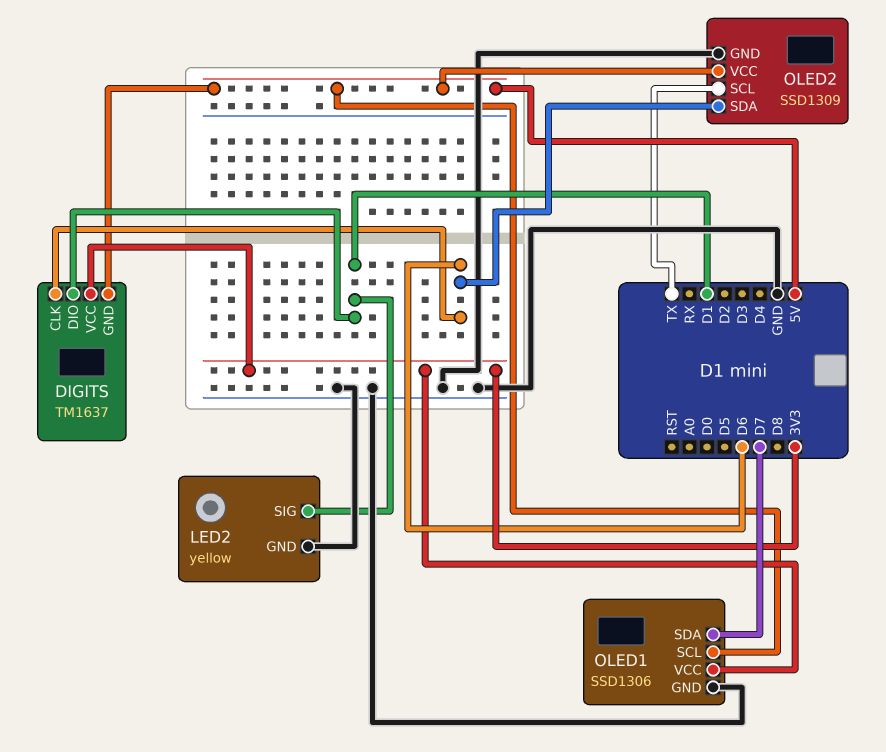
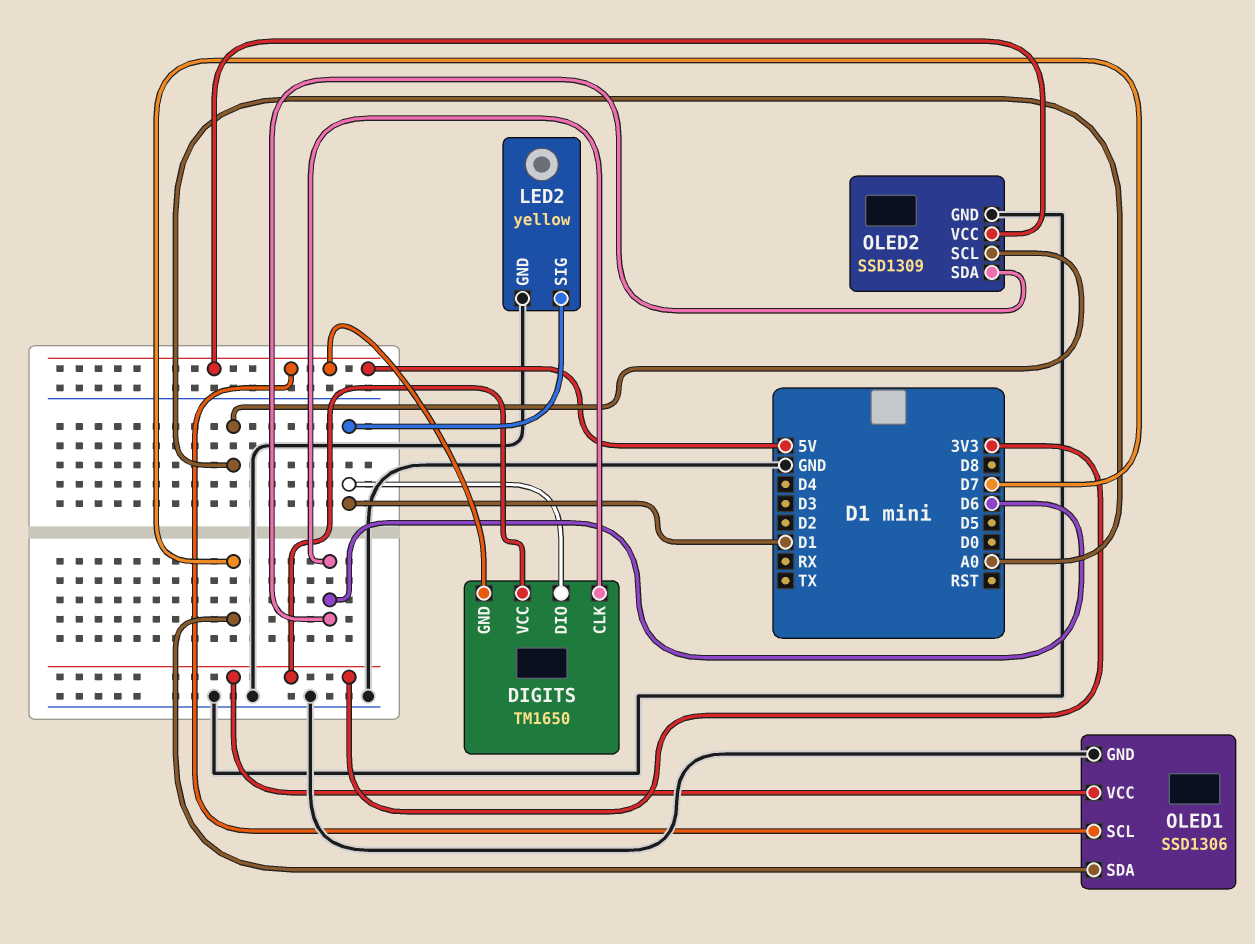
DIGITS: TM1637 -> TM1650
OLED2 pin SCL: TX -> A0

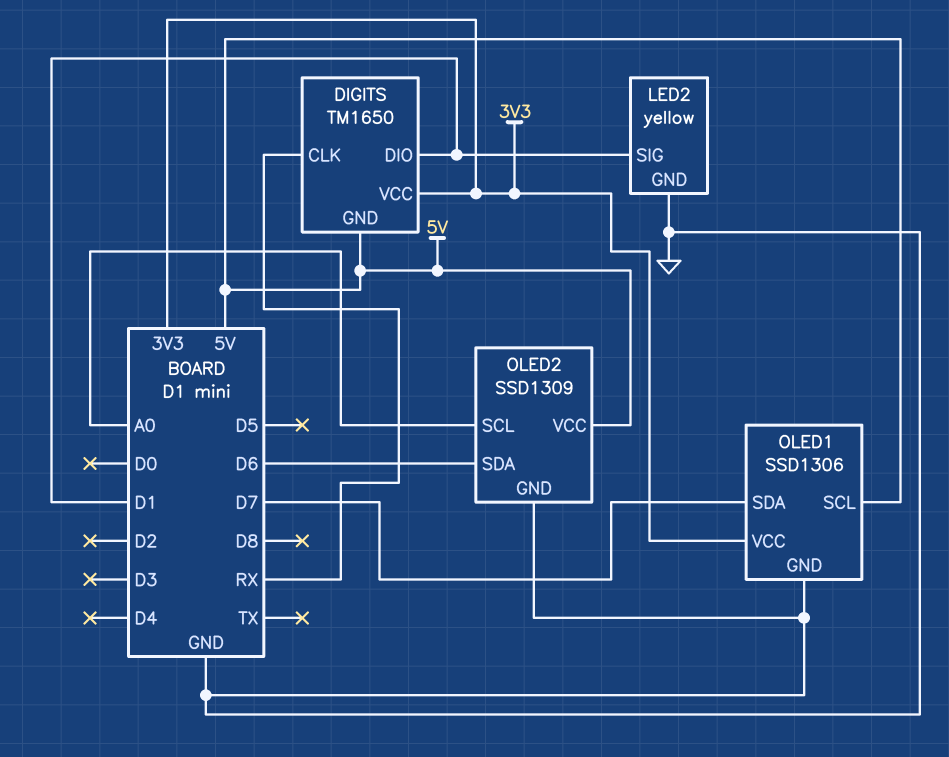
DIGITS pin CLK: D6 -> RX

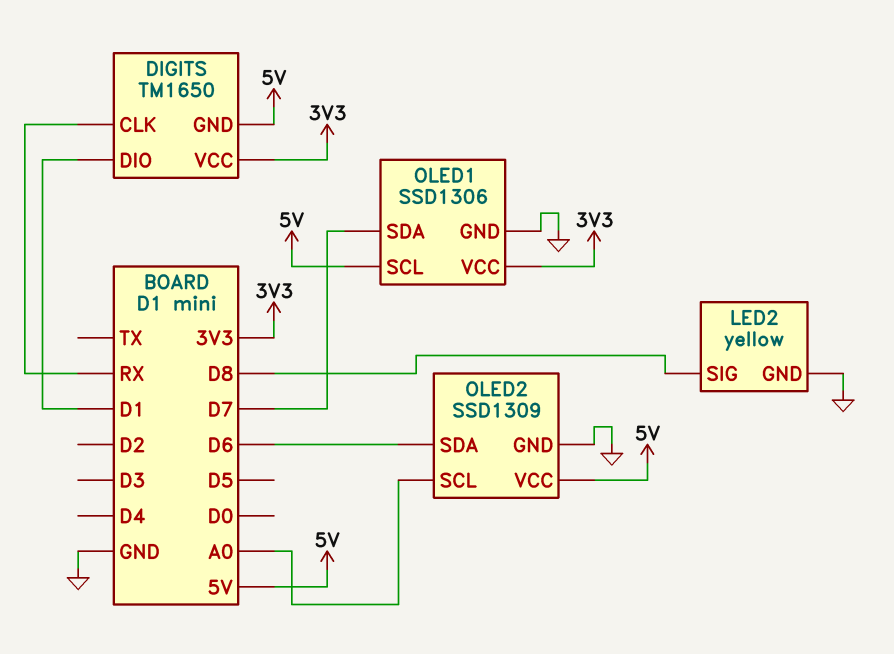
LED2 pin SIG: D1 -> D8

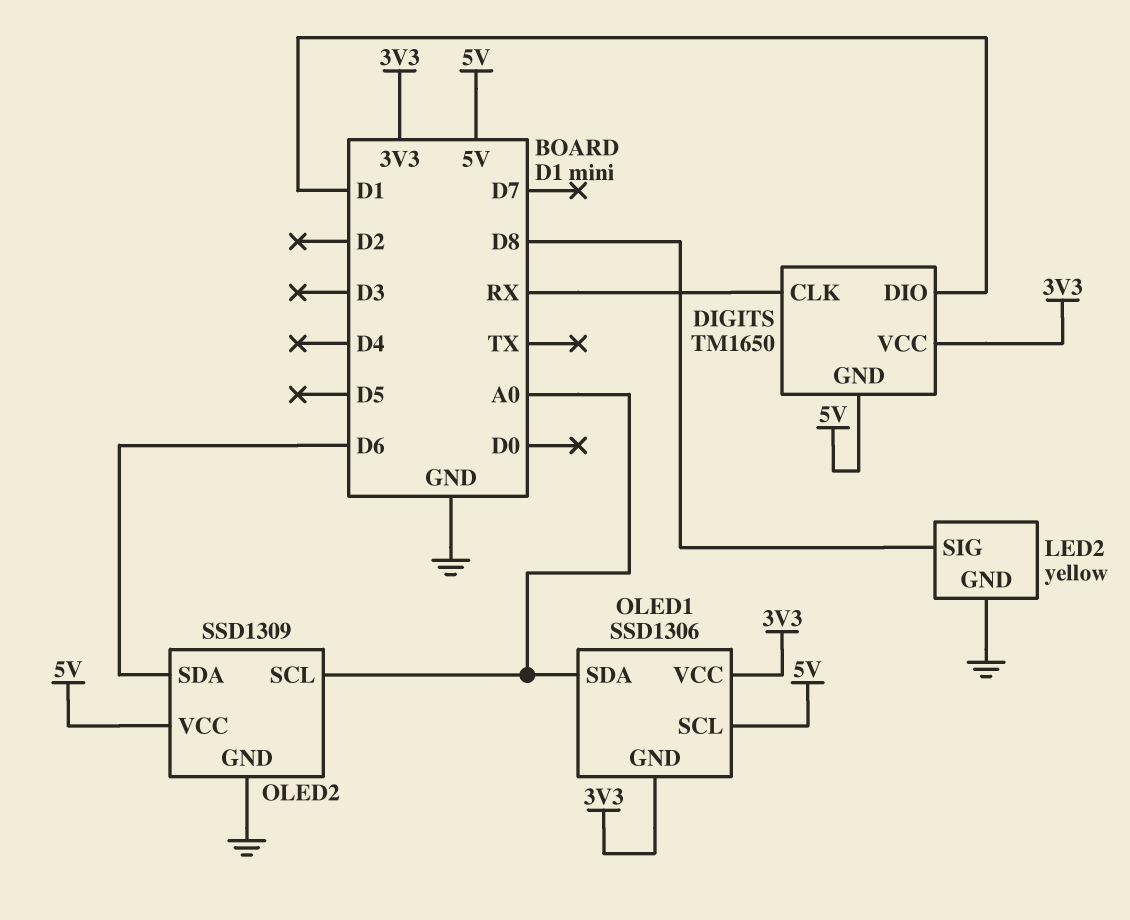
OLED1 pin GND: GND -> 3V3
OLED1 pin SDA: D7 -> A0

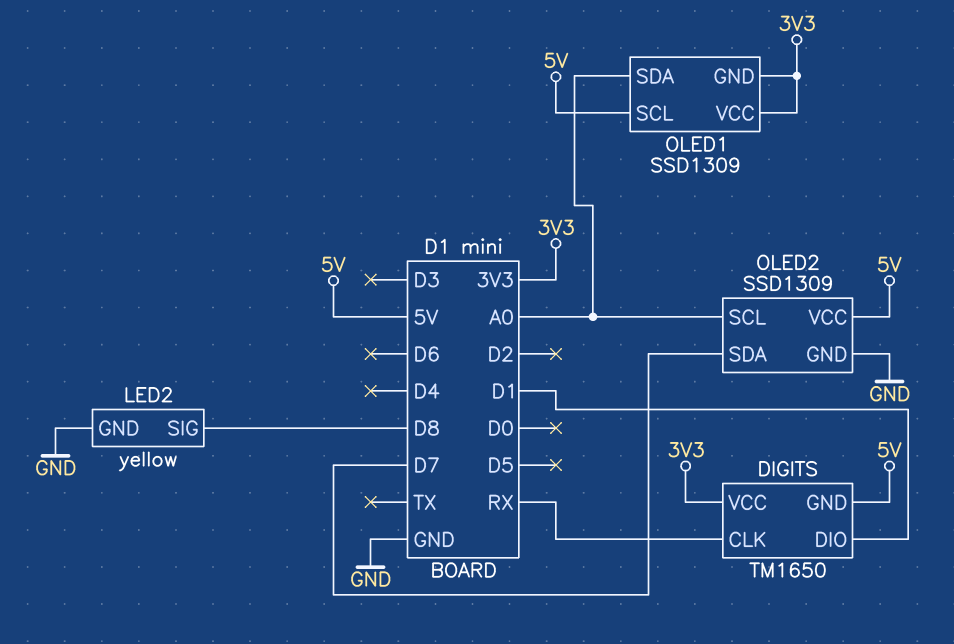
OLED1: SSD1306 -> SSD1309
OLED2 pin SDA: D6 -> D7

